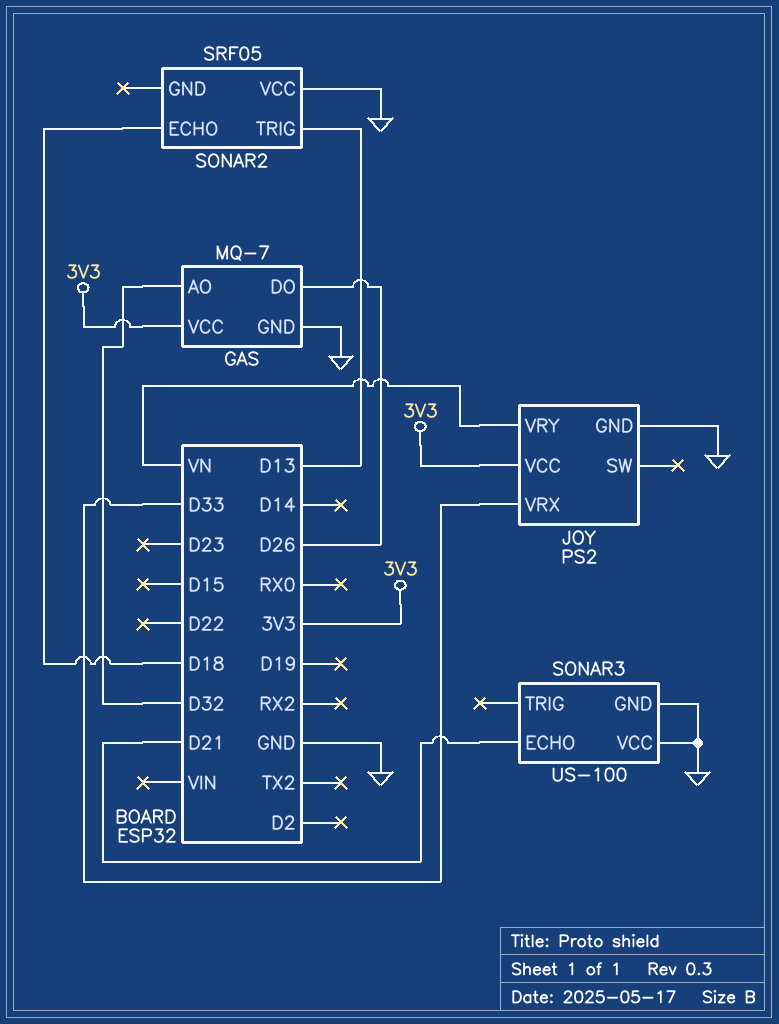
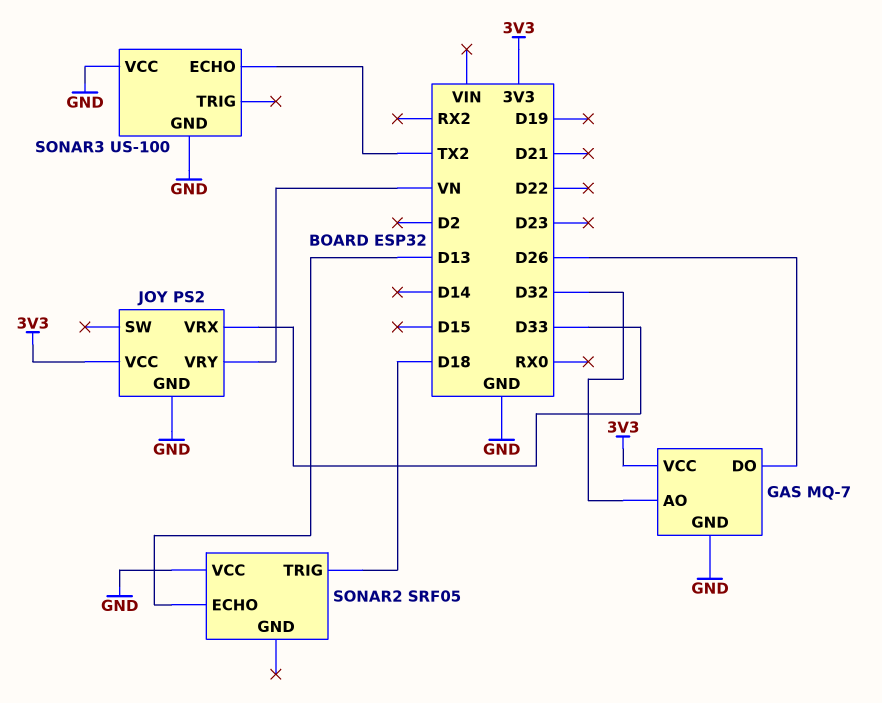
SONAR2 pin ECHO: D18 -> D13
SONAR2 pin TRIG: D13 -> D18
SONAR3 pin ECHO: D21 -> TX2

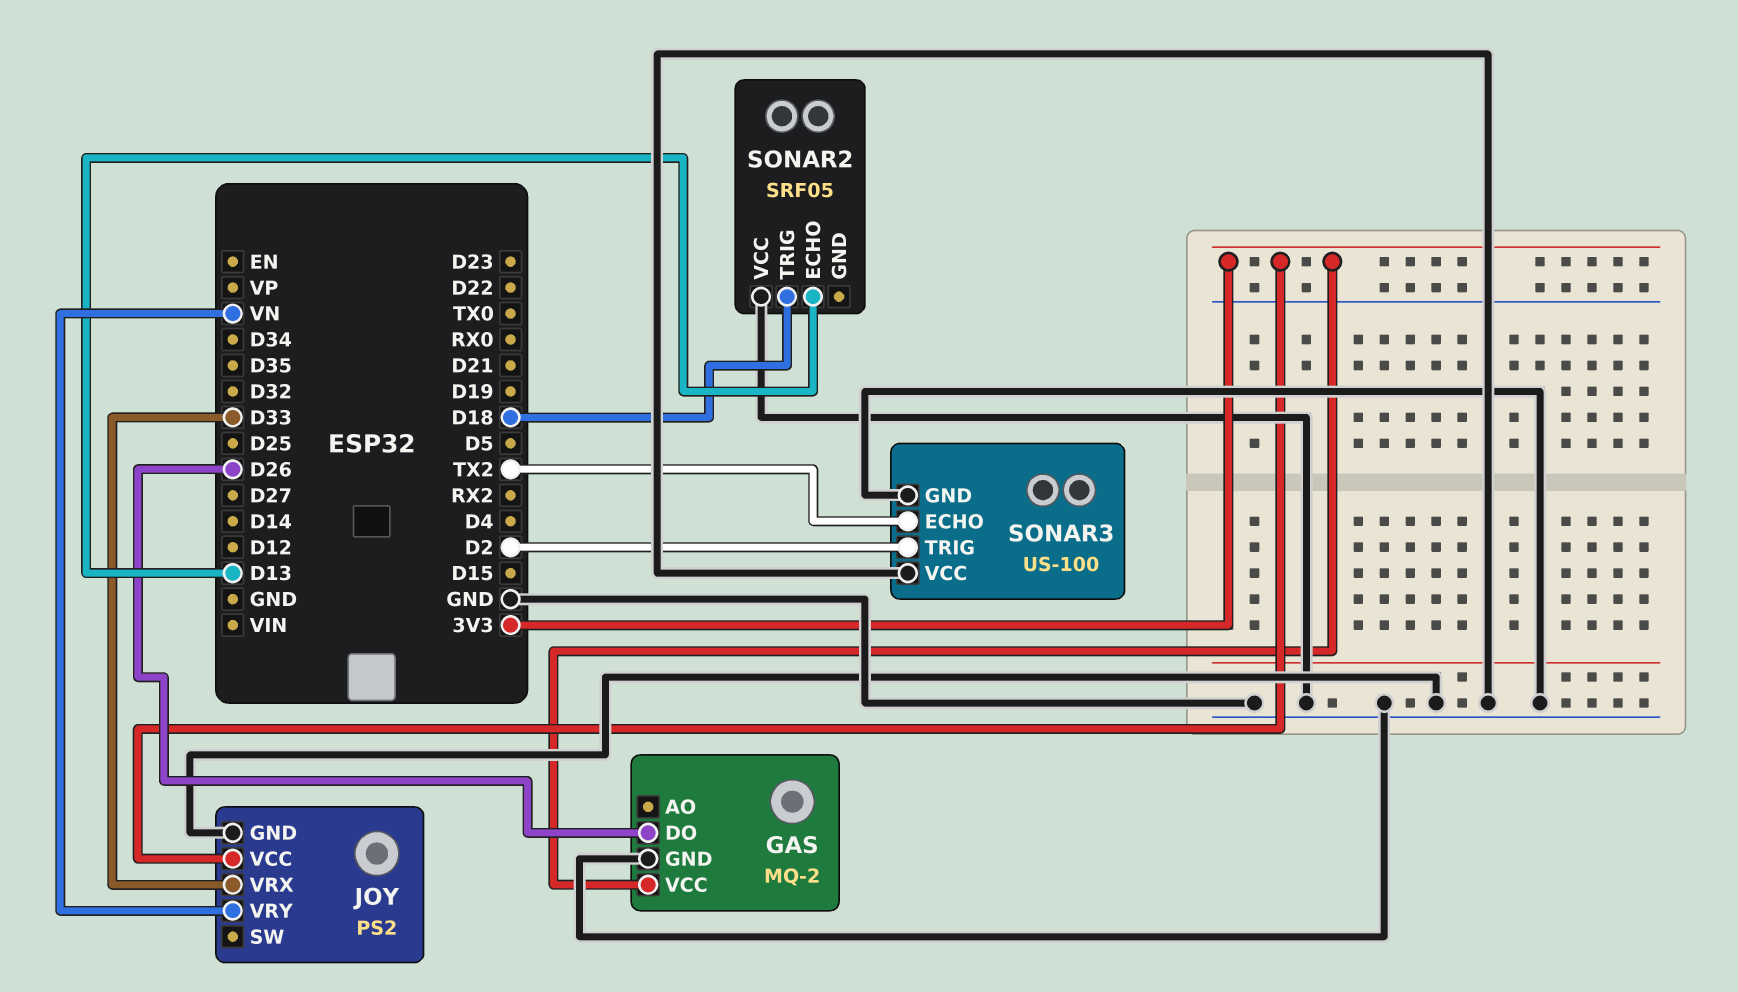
GAS: MQ-7 -> MQ-2
GAS pin AO: D32 -> none
SONAR3 pin TRIG: none -> D2

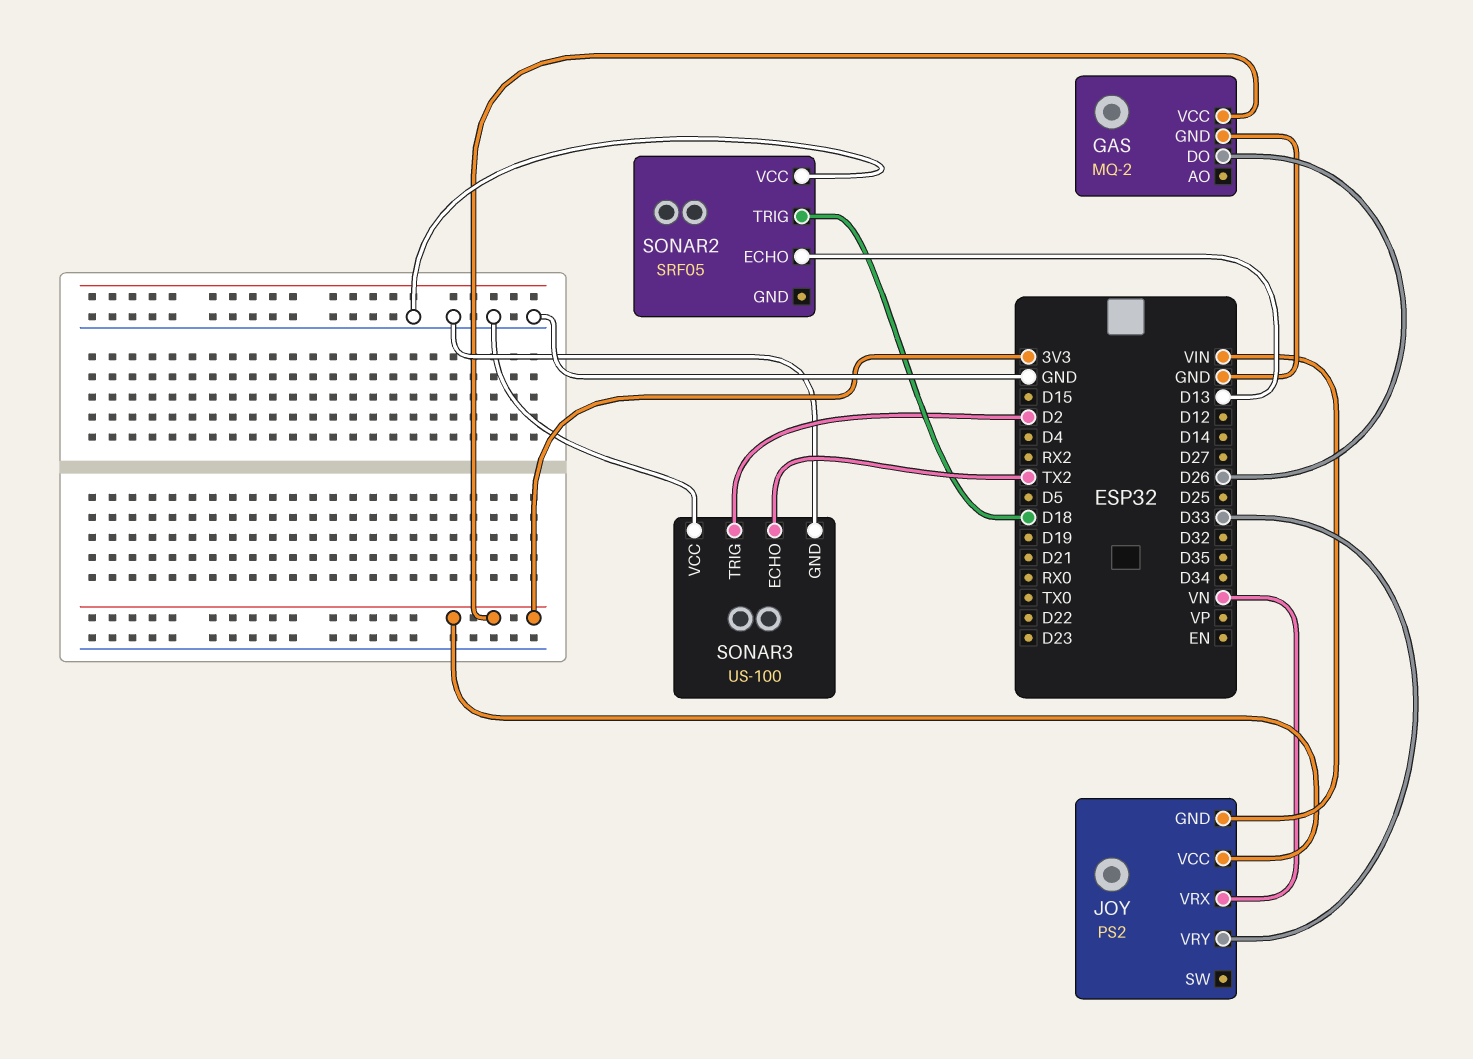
JOY pin GND: GND -> VIN
JOY pin VRX: D33 -> VN
JOY pin VRY: VN -> D33

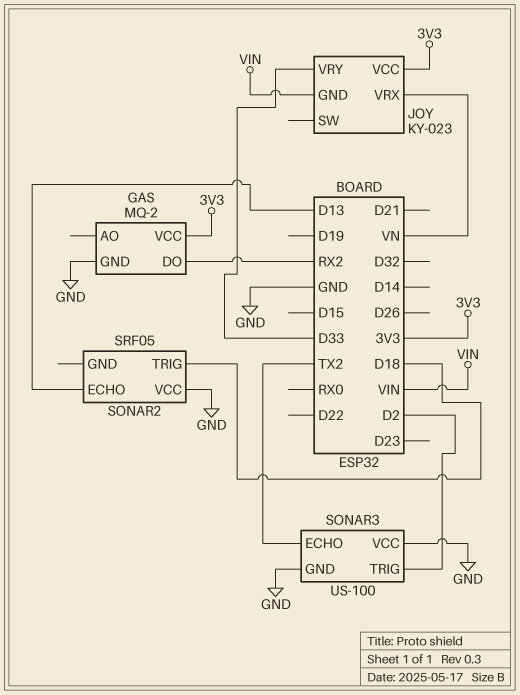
GAS pin DO: D26 -> RX2
JOY: PS2 -> KY-023

